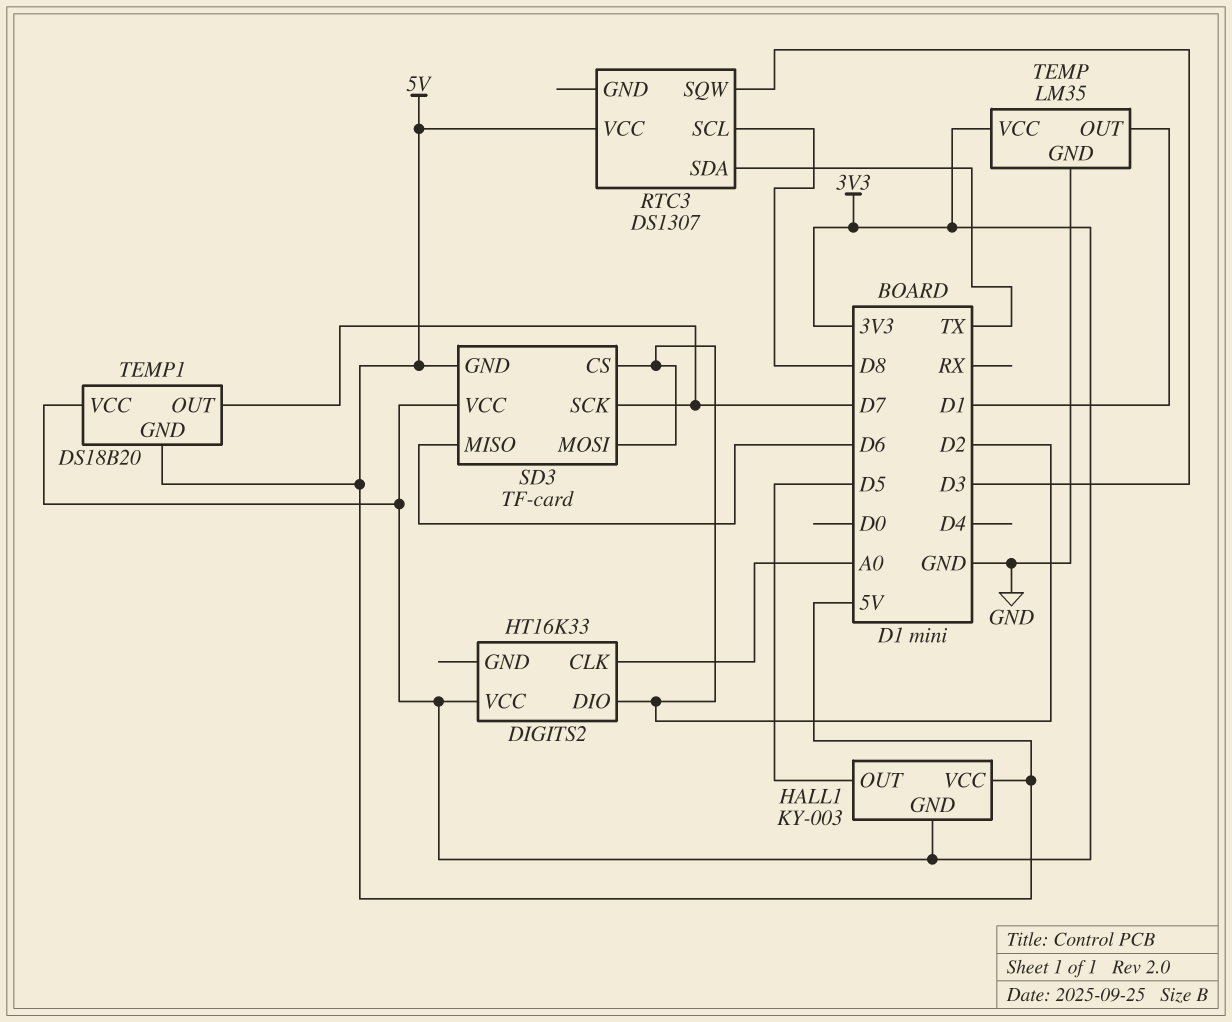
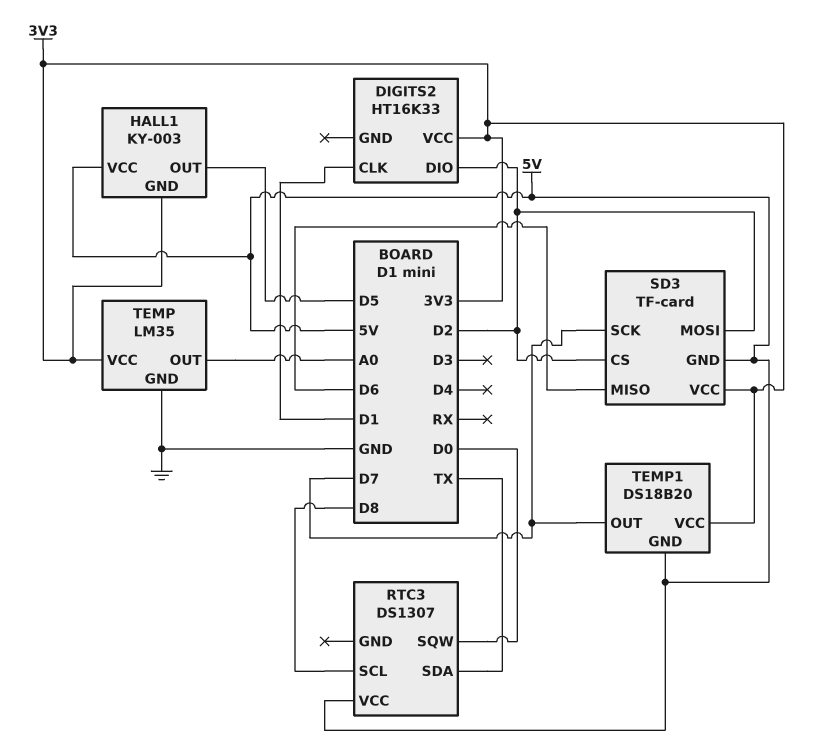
DIGITS2 pin CLK: A0 -> D1
RTC3 pin SQW: D3 -> D0
TEMP pin OUT: D1 -> A0

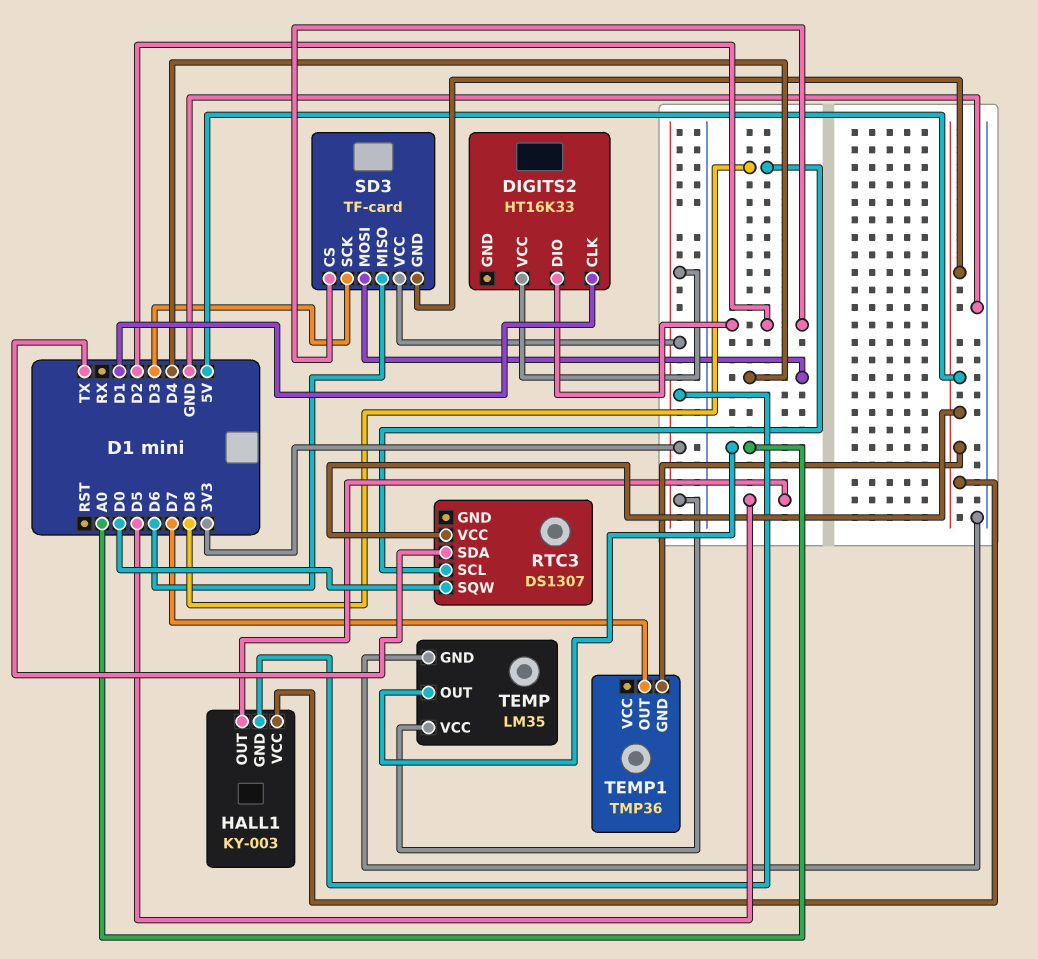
SD3 pin MOSI: D2 -> D4
SD3 pin SCK: D7 -> D3
TEMP1: DS18B20 -> TMP36
TEMP1 pin VCC: 3V3 -> none

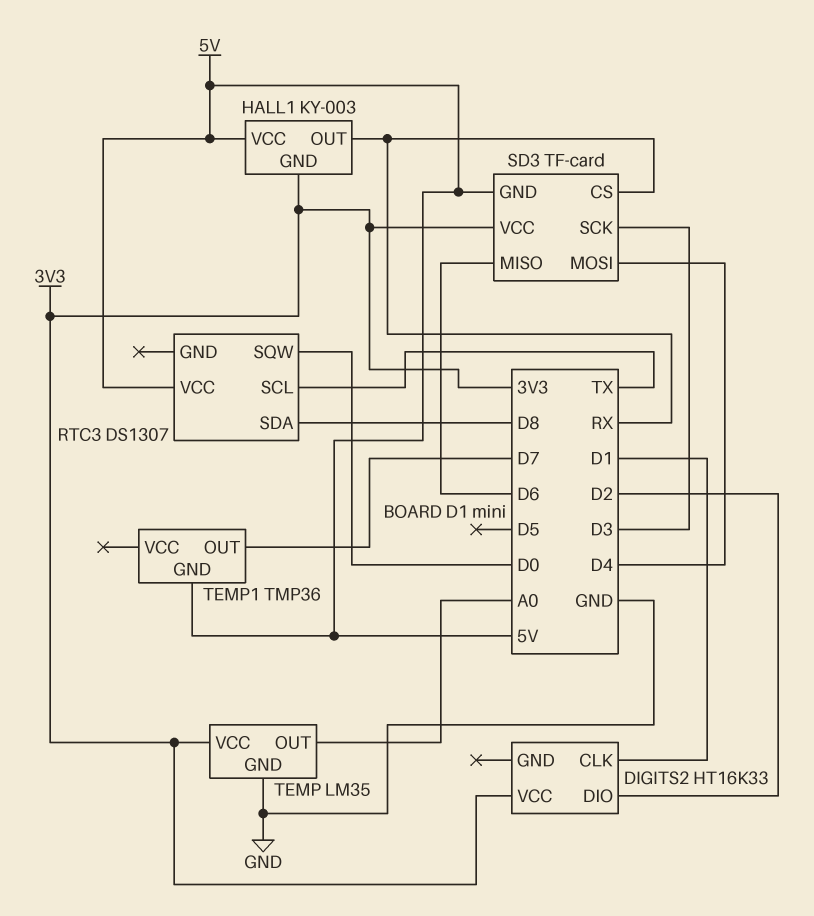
HALL1 pin OUT: D5 -> RX
RTC3 pin SCL: D8 -> TX
RTC3 pin SDA: TX -> D8
SD3 pin CS: D2 -> RX

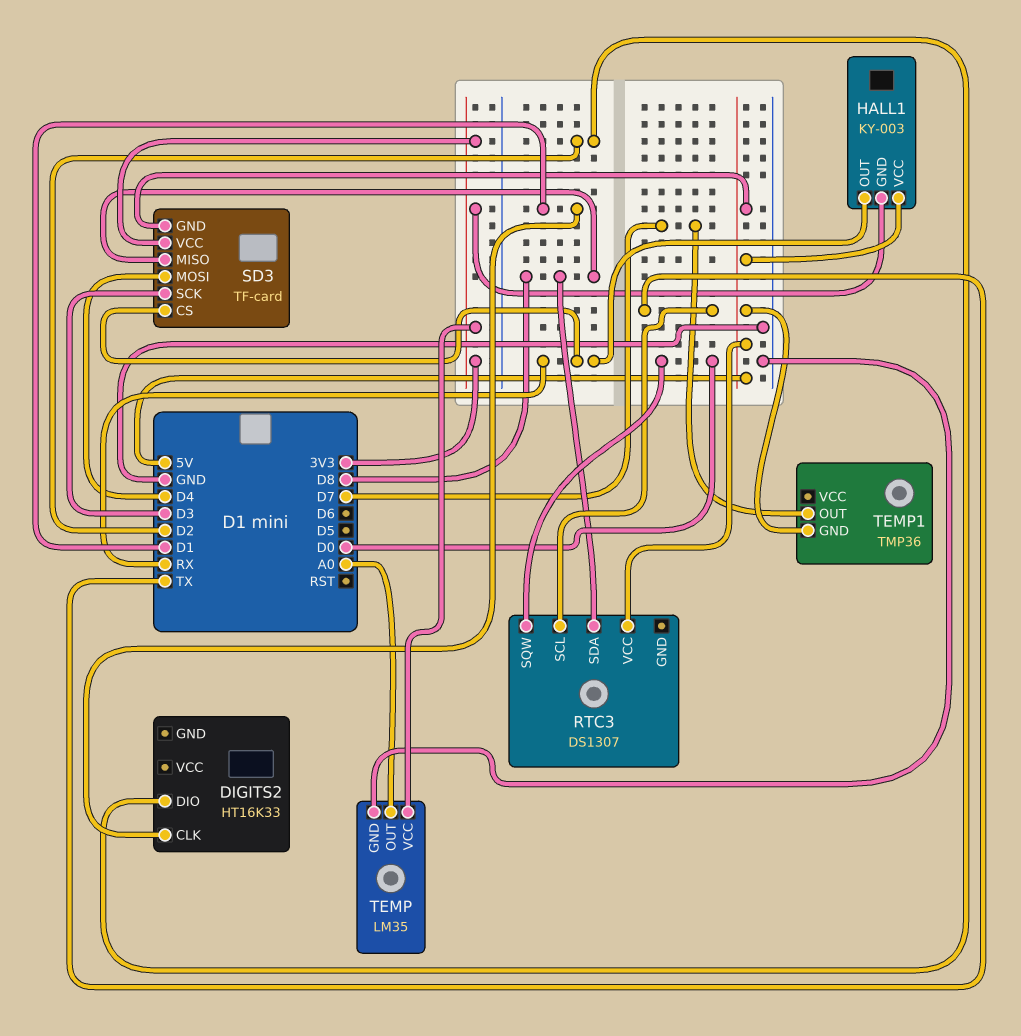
DIGITS2 pin VCC: 3V3 -> none
SD3 pin MISO: D6 -> D8

